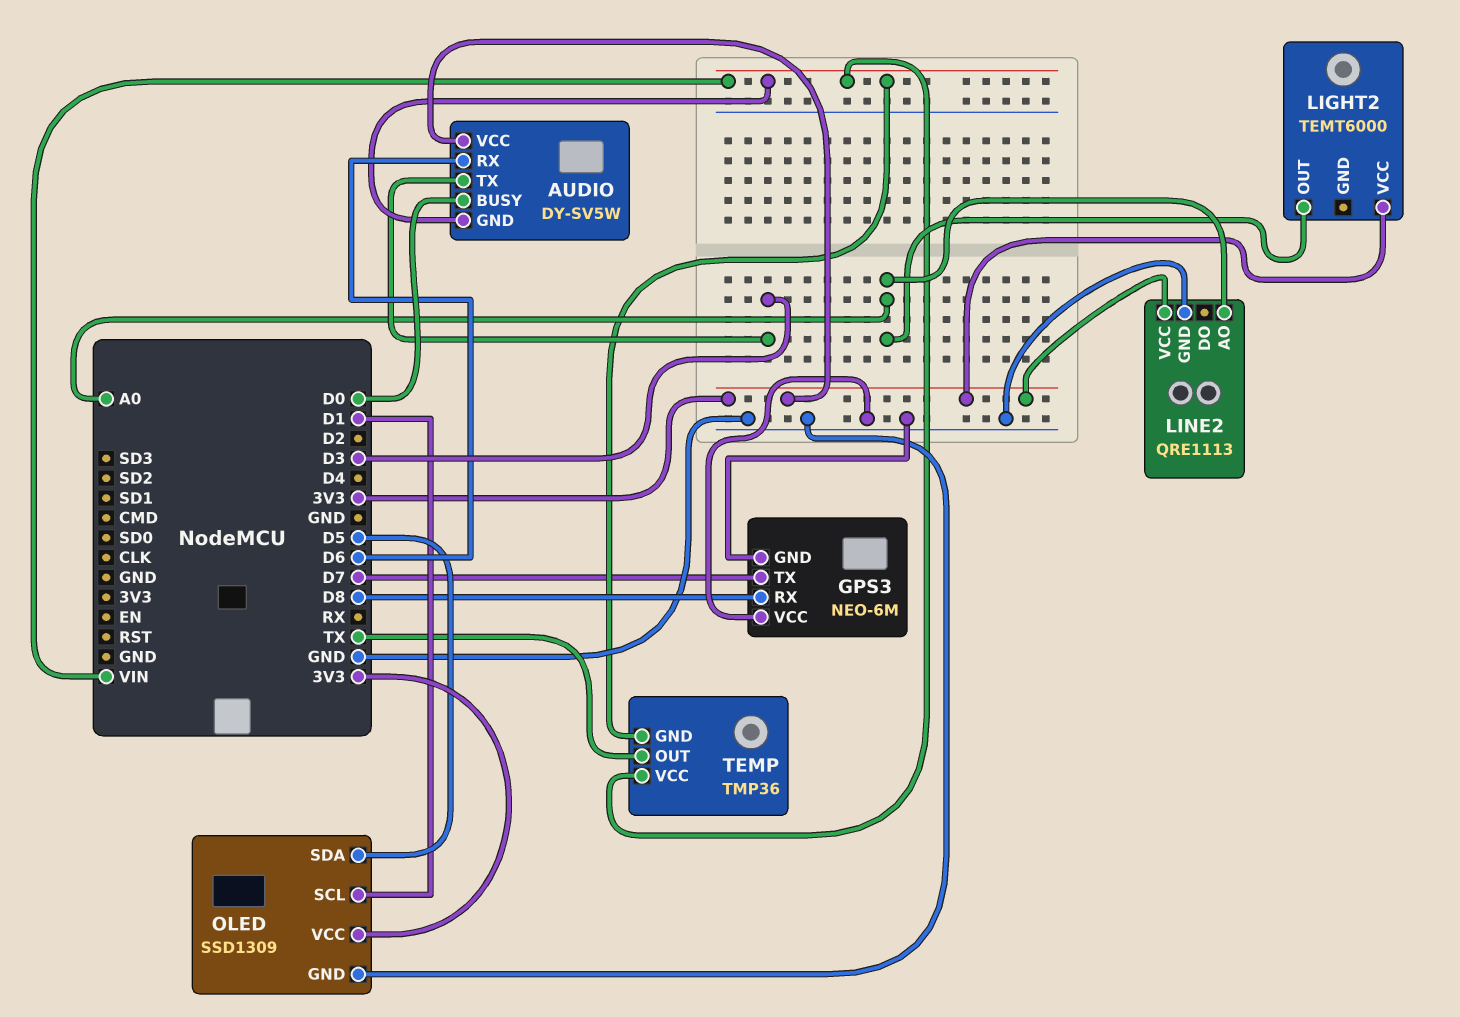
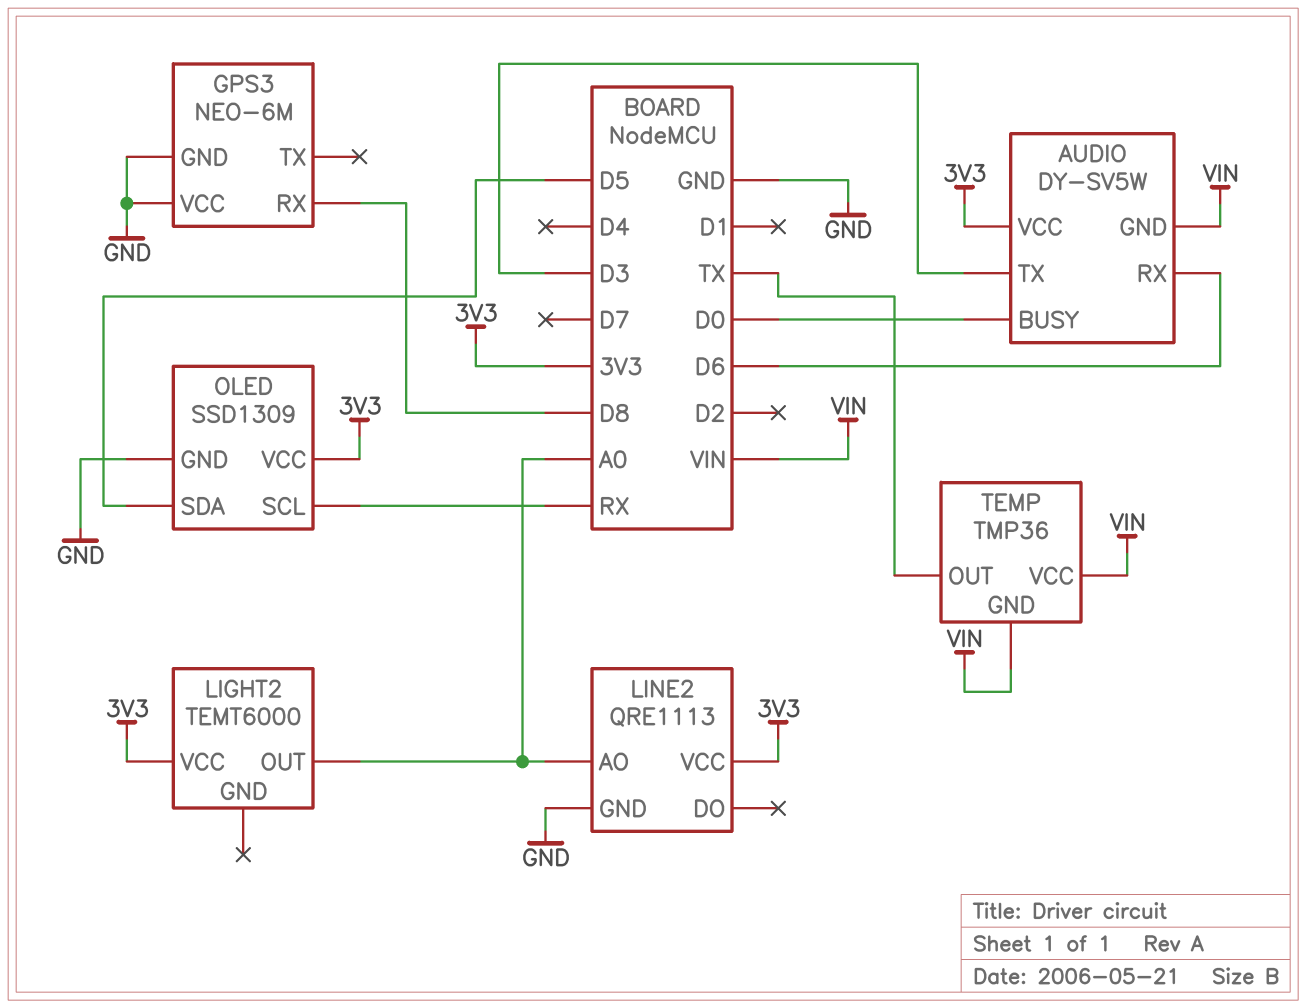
GPS3 pin TX: D7 -> none
OLED pin SCL: D1 -> RX

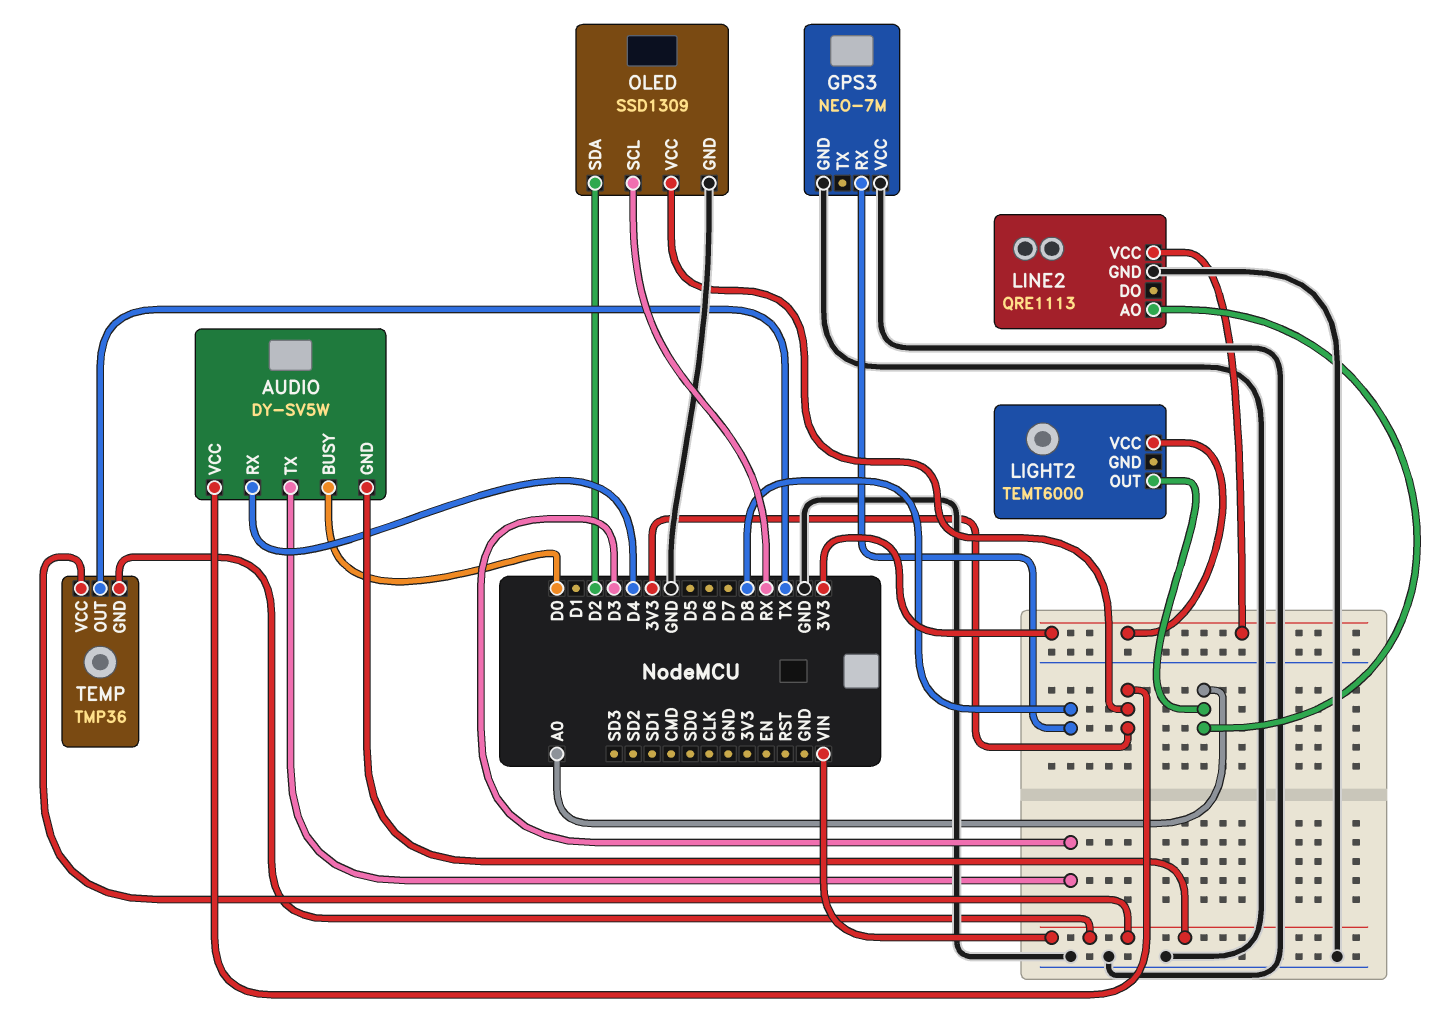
AUDIO pin RX: D6 -> D4
GPS3: NEO-6M -> NEO-7M
OLED pin SDA: D5 -> D2

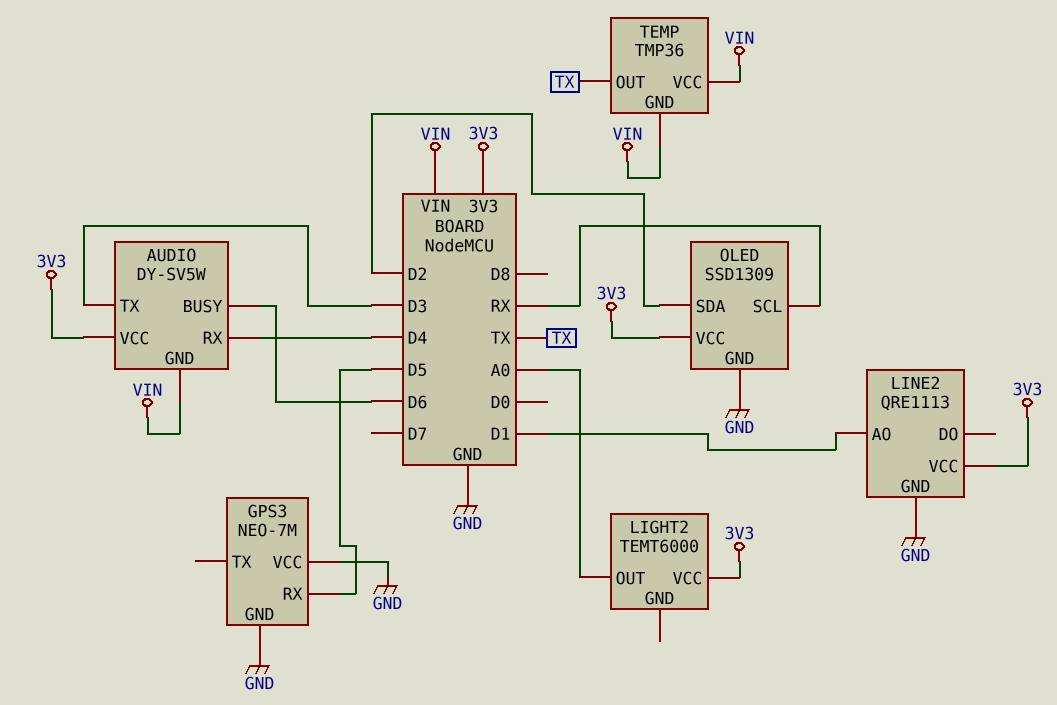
AUDIO pin BUSY: D0 -> D6
GPS3 pin RX: D8 -> D5
LINE2 pin AO: A0 -> D1

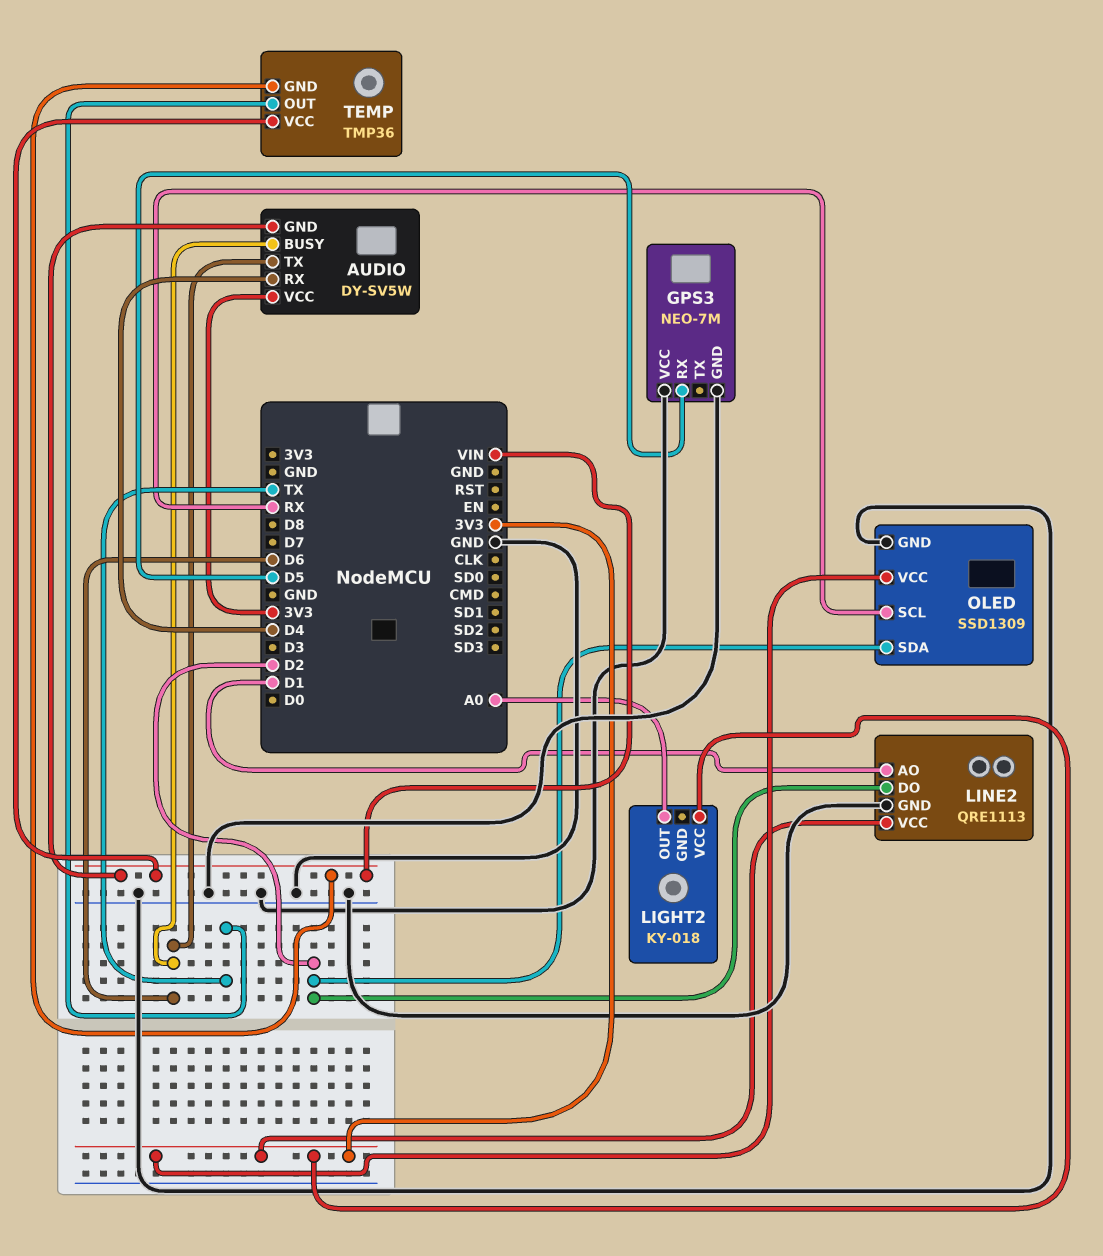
AUDIO pin TX: D3 -> D6
LIGHT2: TEMT6000 -> KY-018
LINE2 pin DO: none -> D2

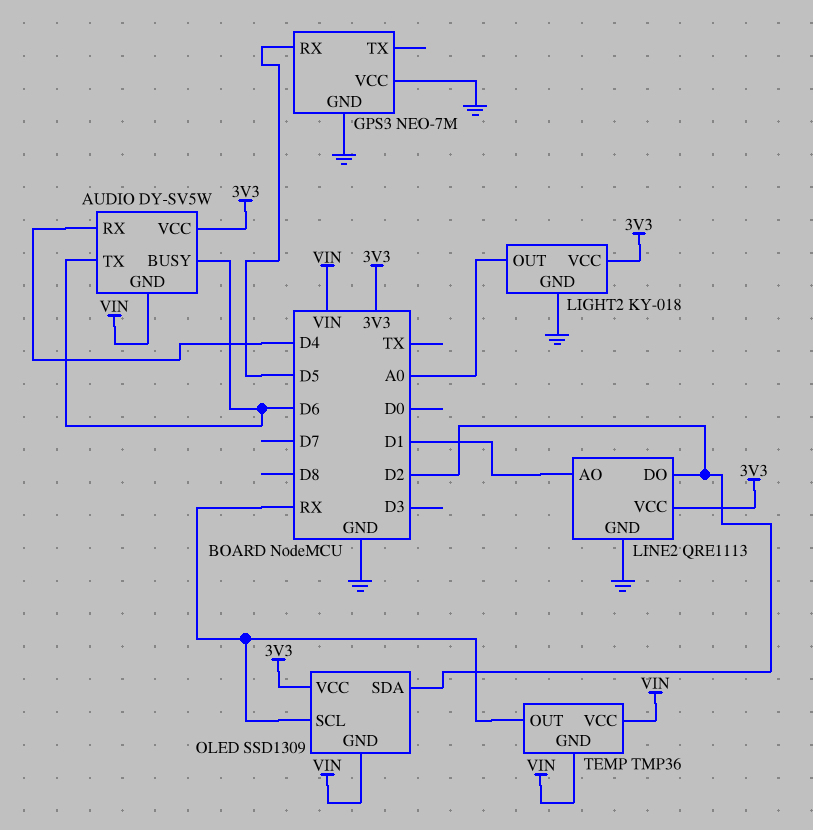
LIGHT2 pin GND: none -> GND
OLED pin GND: GND -> VIN
TEMP pin OUT: TX -> RX

